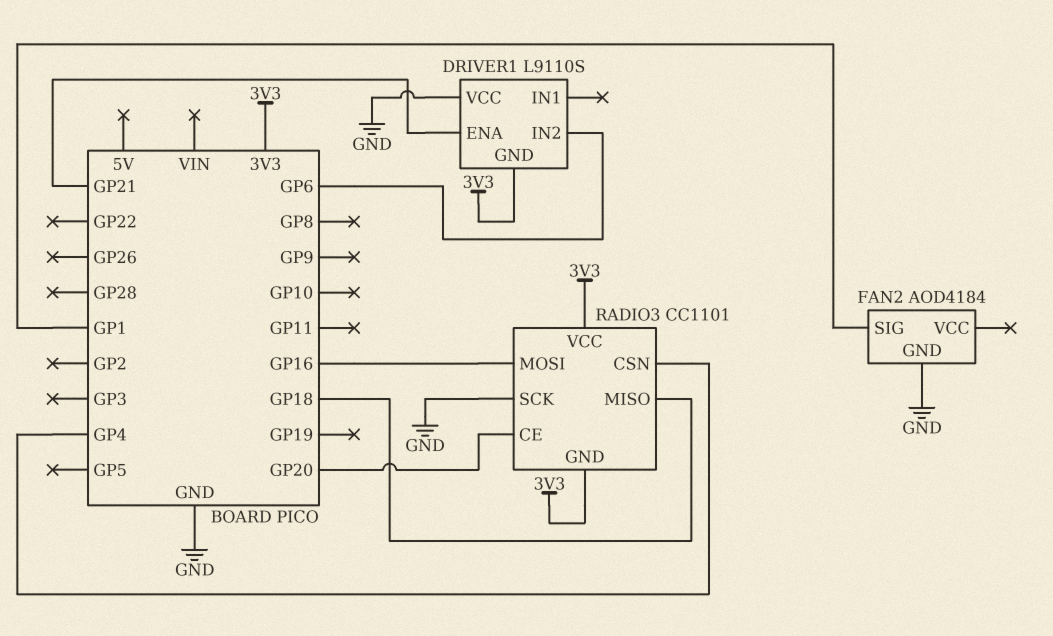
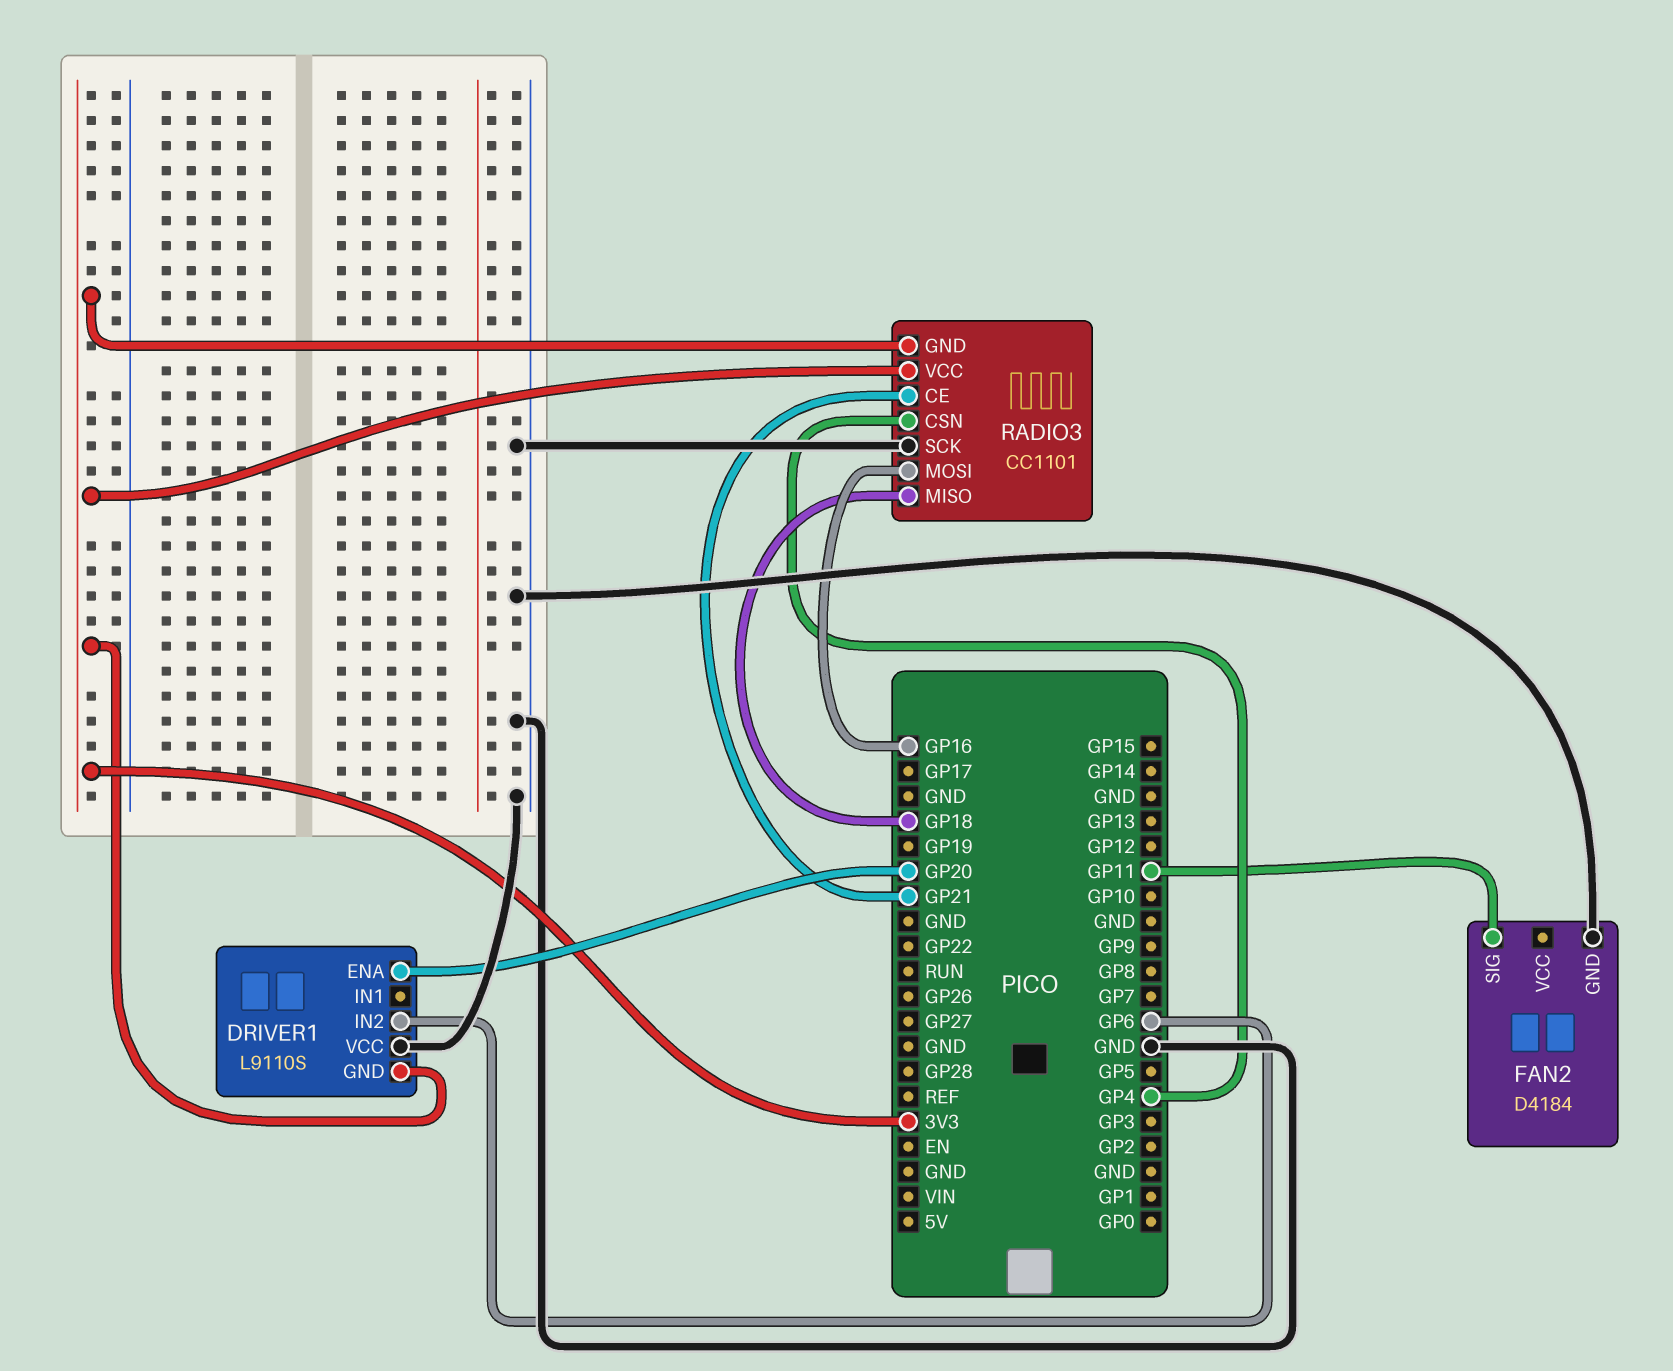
DRIVER1 pin ENA: GP21 -> GP20
FAN2: AOD4184 -> D4184
FAN2 pin SIG: GP1 -> GP11
RADIO3 pin CE: GP20 -> GP21

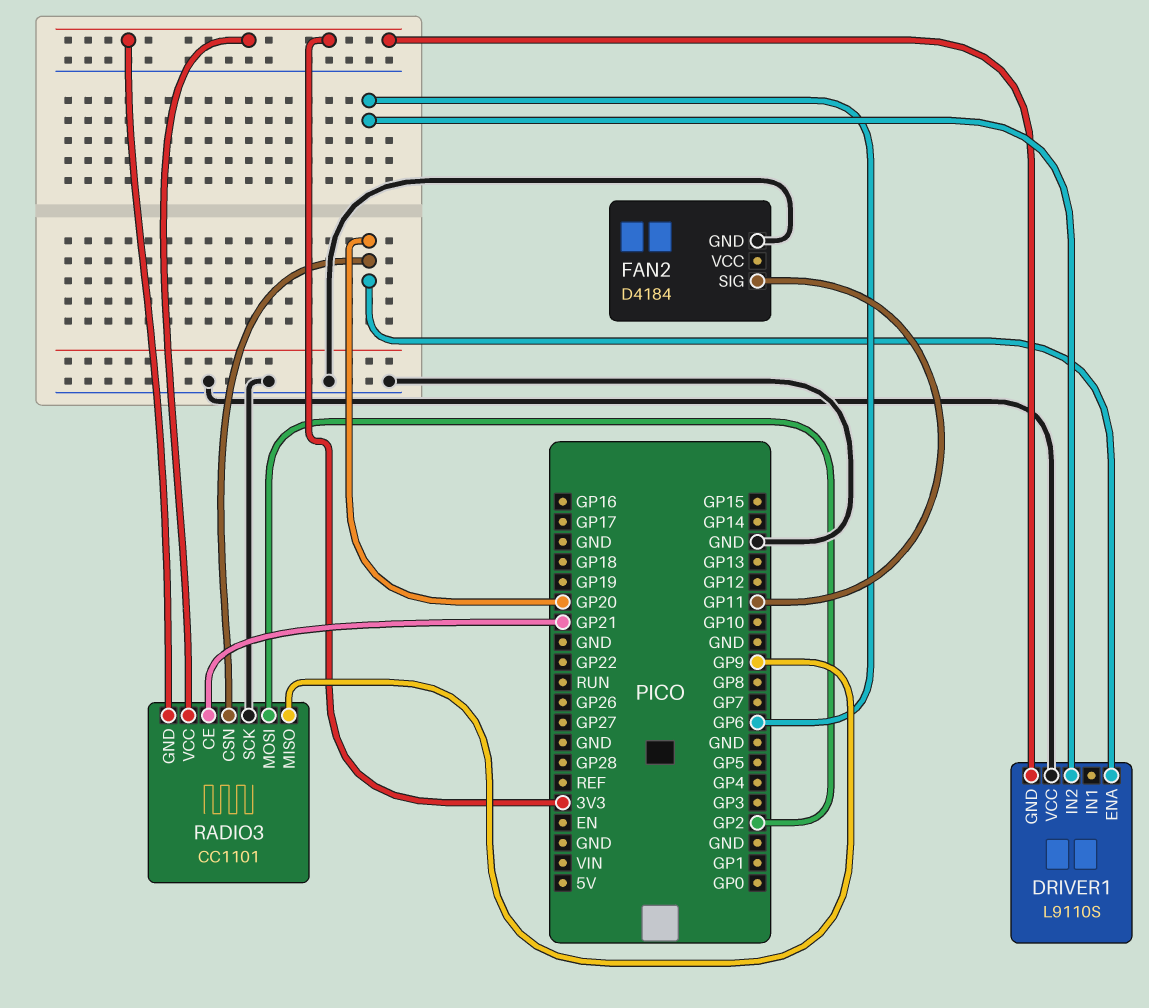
RADIO3 pin CSN: GP4 -> GP20
RADIO3 pin MISO: GP18 -> GP9
RADIO3 pin MOSI: GP16 -> GP2

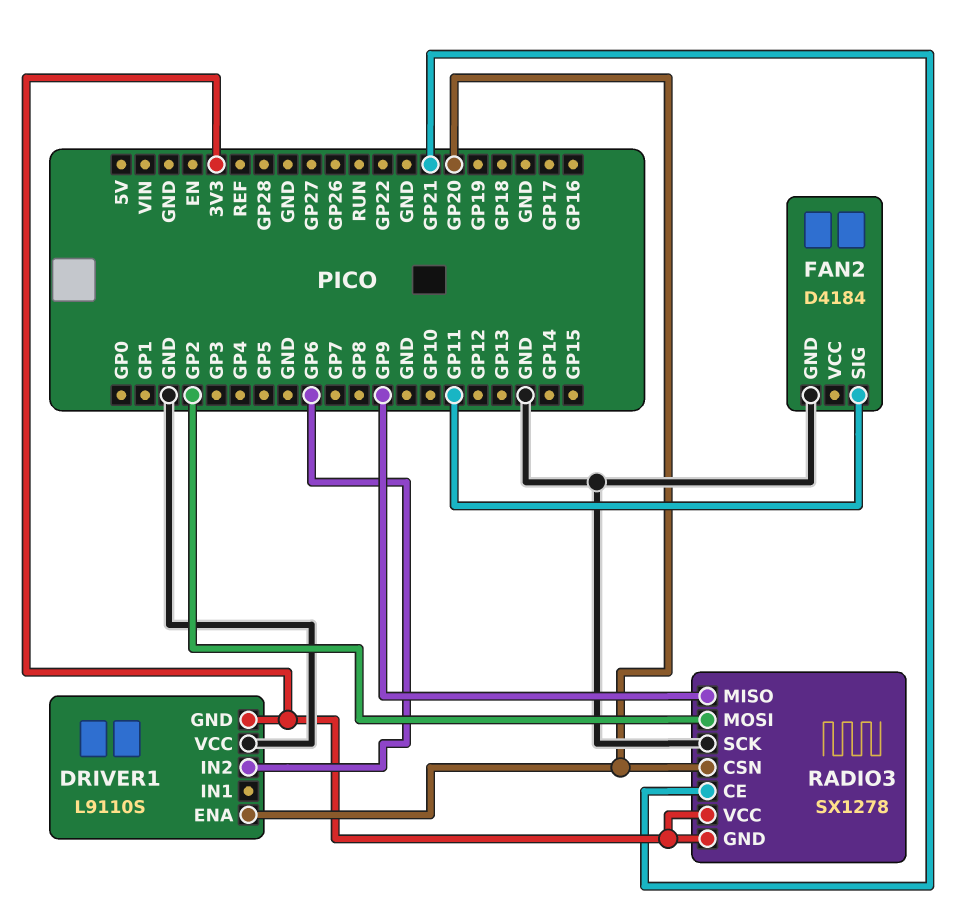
RADIO3: CC1101 -> SX1278

